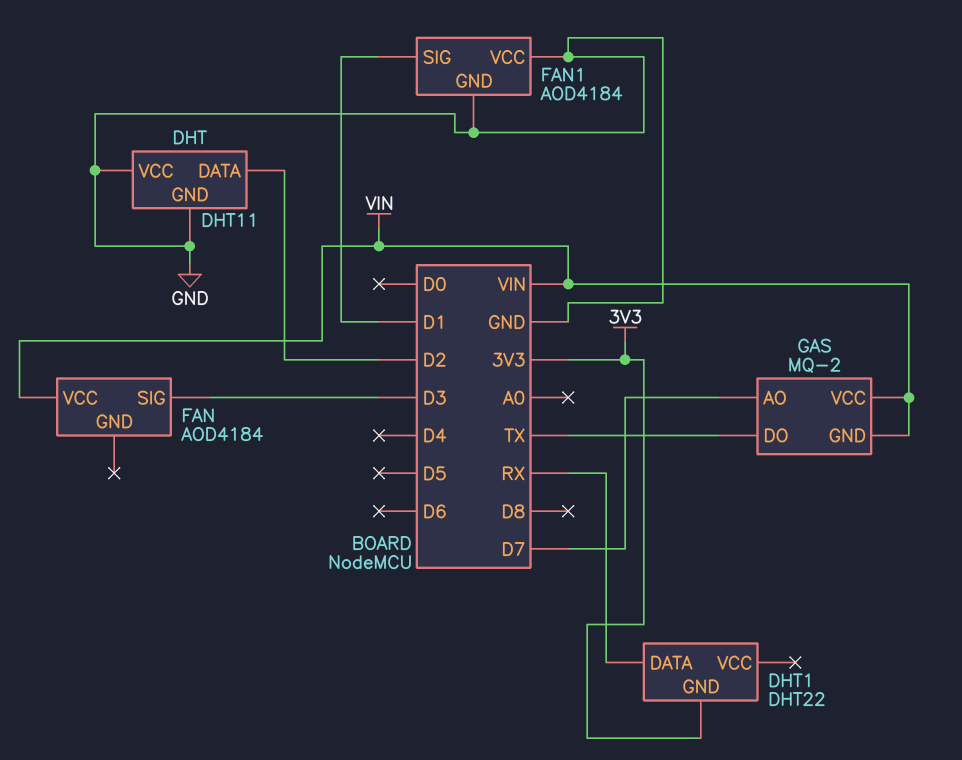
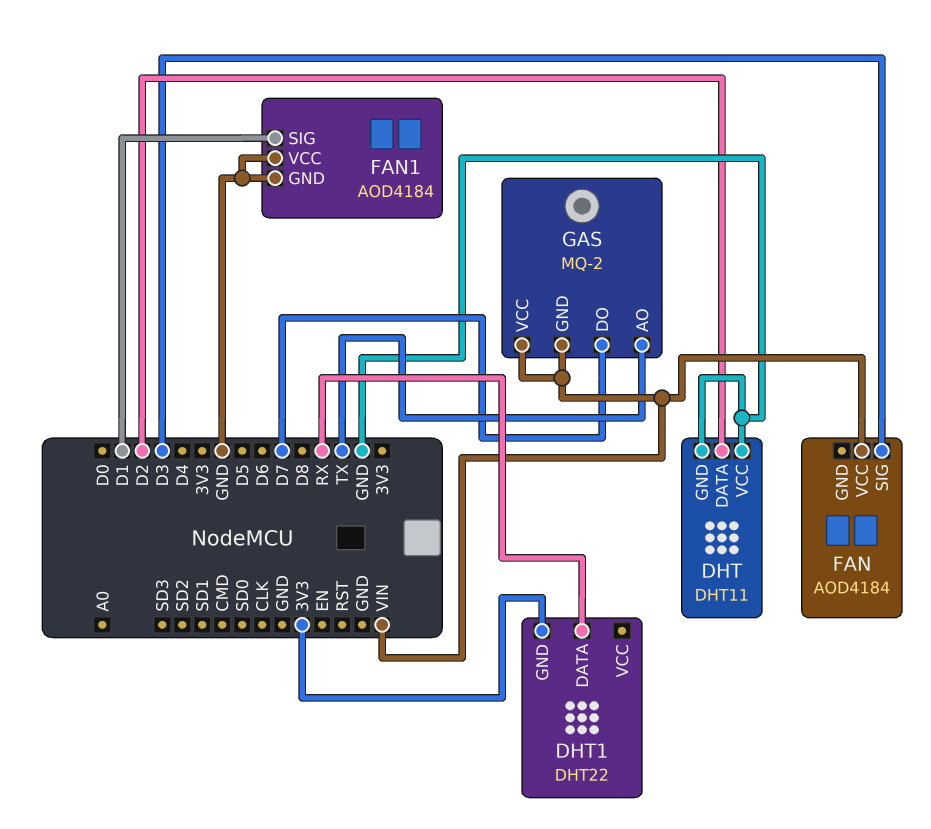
GAS pin AO: D7 -> TX
GAS pin DO: TX -> D7

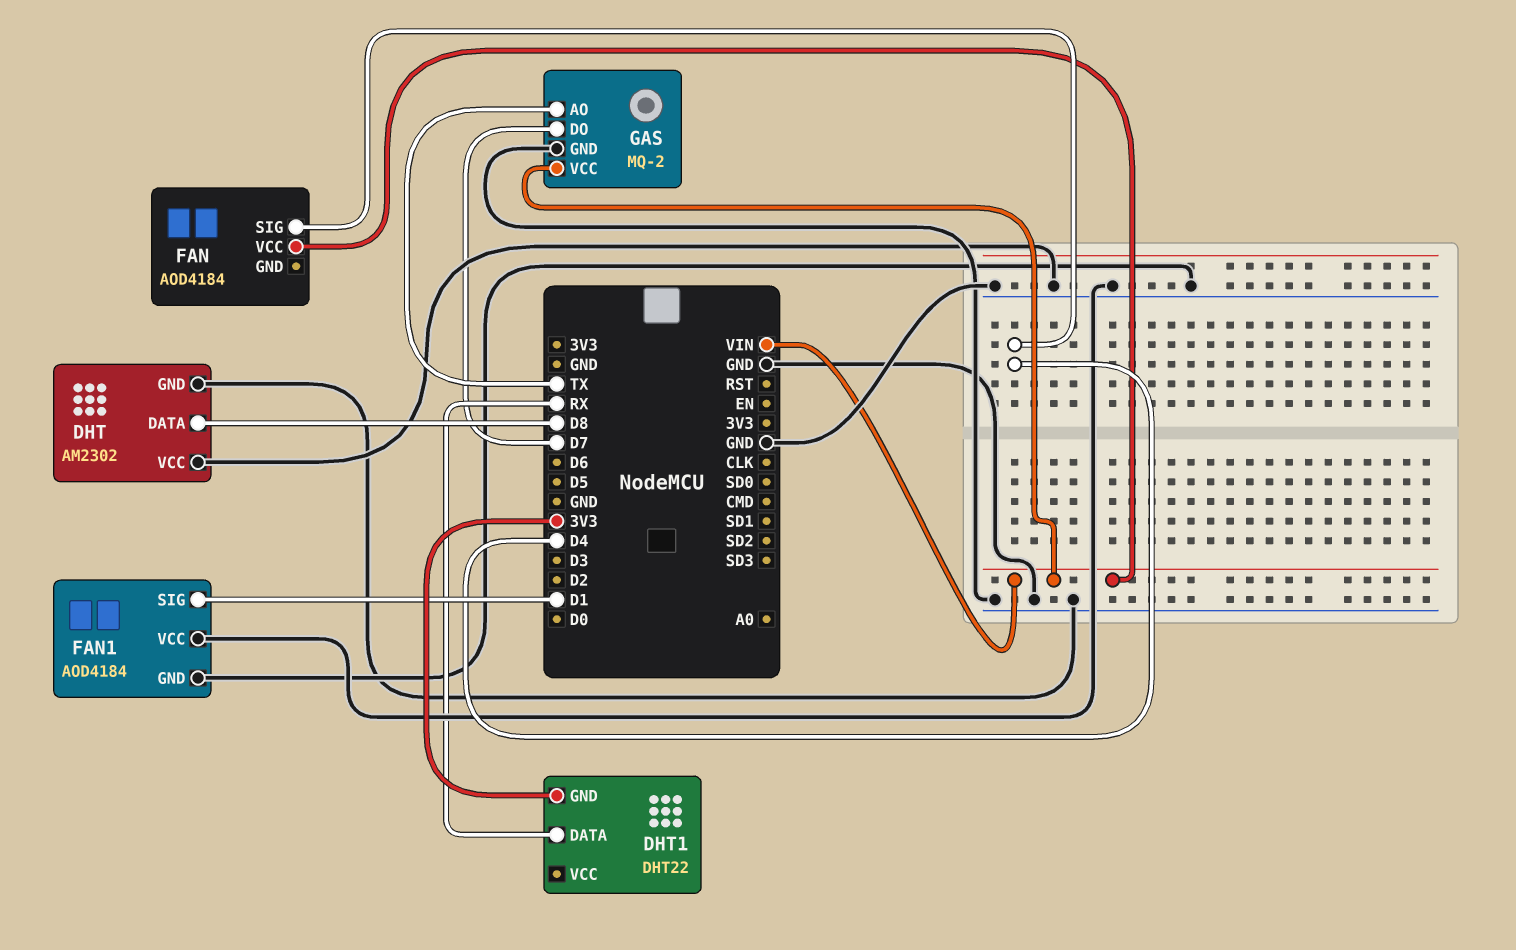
DHT: DHT11 -> AM2302
DHT pin DATA: D2 -> D8
FAN pin SIG: D3 -> D4
GAS pin GND: VIN -> GND

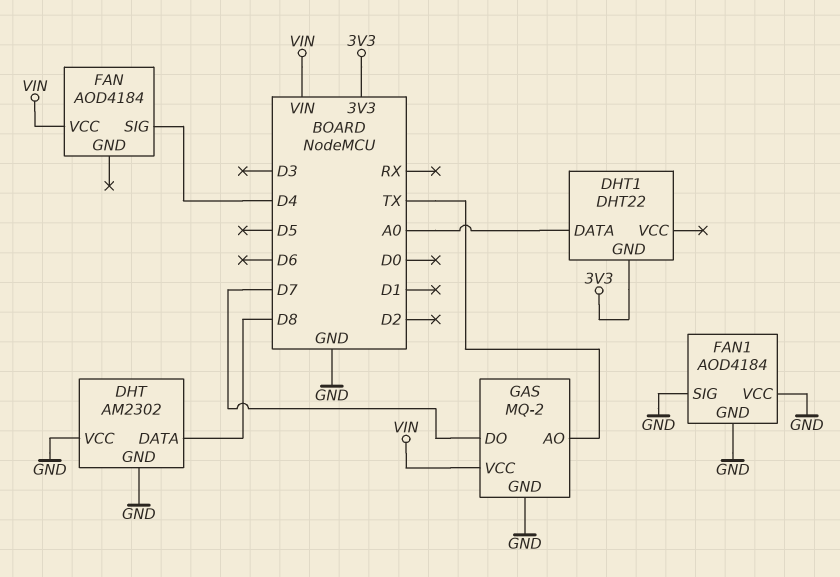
DHT1 pin DATA: RX -> A0
FAN1 pin SIG: D1 -> GND

